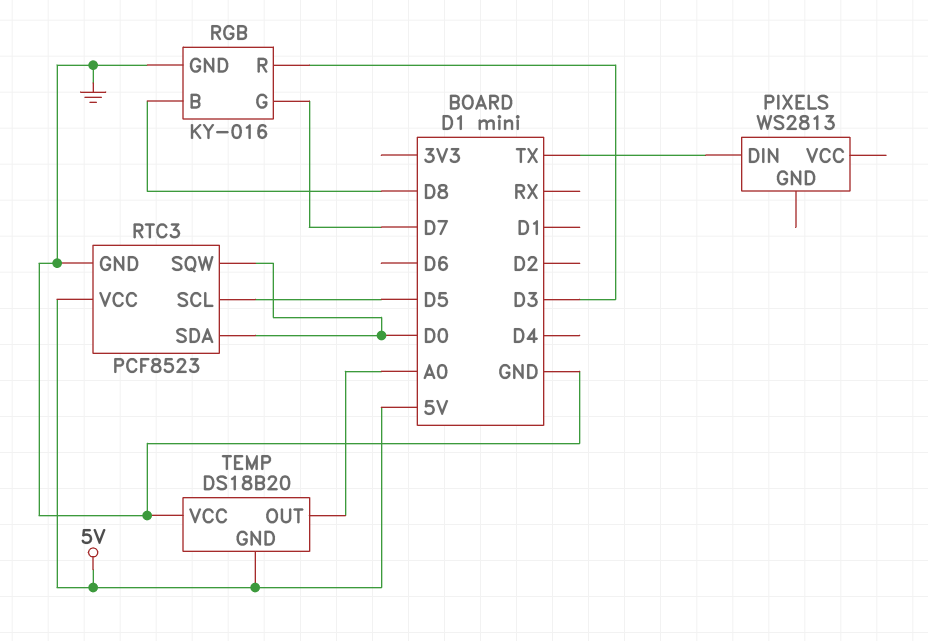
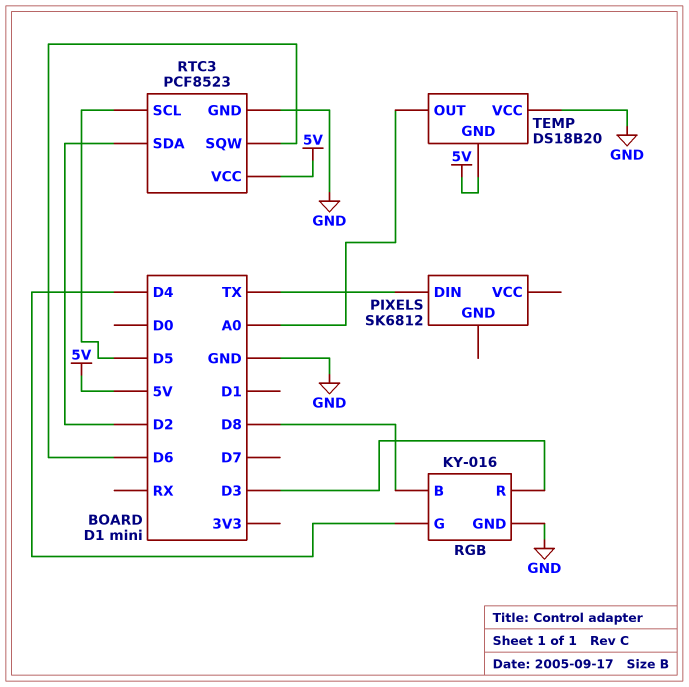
PIXELS: WS2813 -> SK6812
RGB pin G: D7 -> D4
RTC3 pin SDA: D0 -> D2
RTC3 pin SQW: D0 -> D6

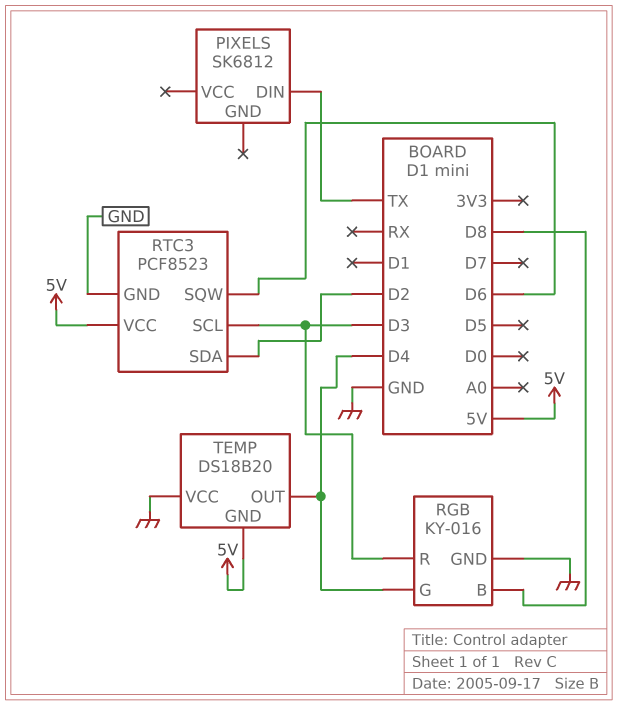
RTC3 pin SCL: D5 -> D3
TEMP pin OUT: A0 -> D4

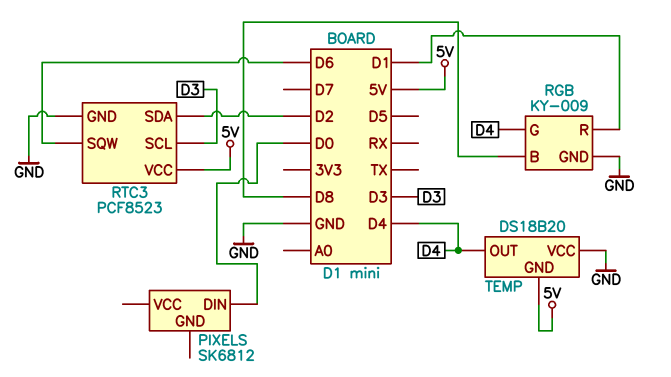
PIXELS pin DIN: TX -> D0
RGB: KY-016 -> KY-009
RGB pin R: D3 -> D1

